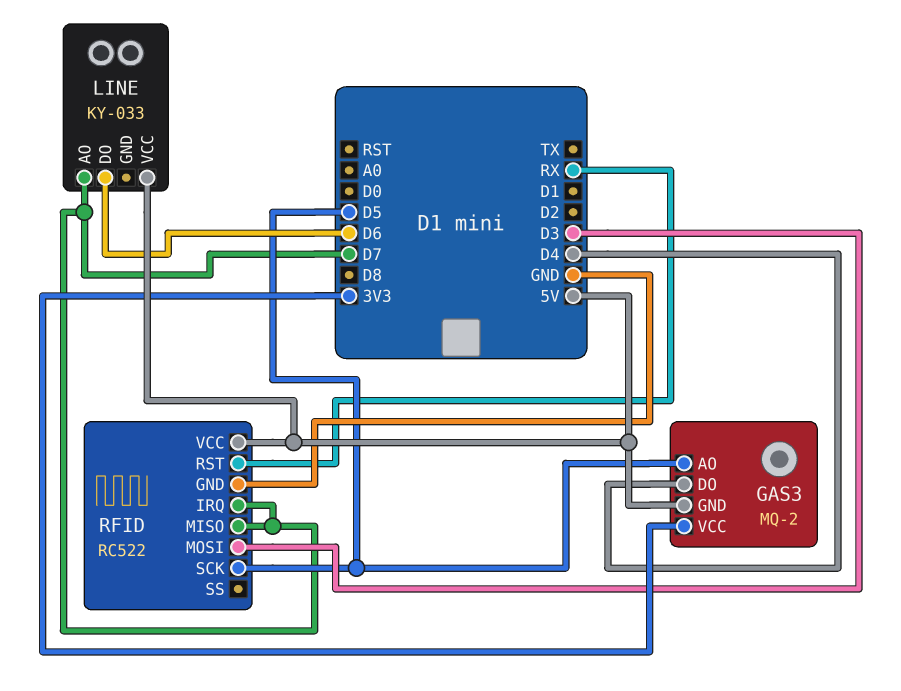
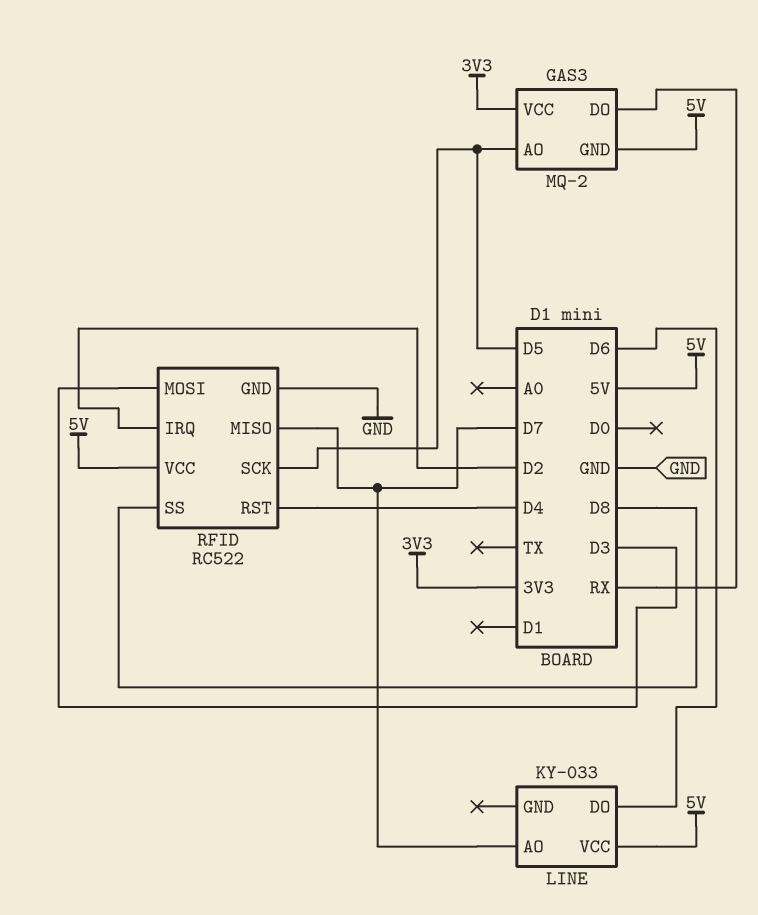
GAS3 pin DO: D4 -> RX
RFID pin IRQ: D7 -> D2
RFID pin RST: RX -> D4
RFID pin SS: none -> D8

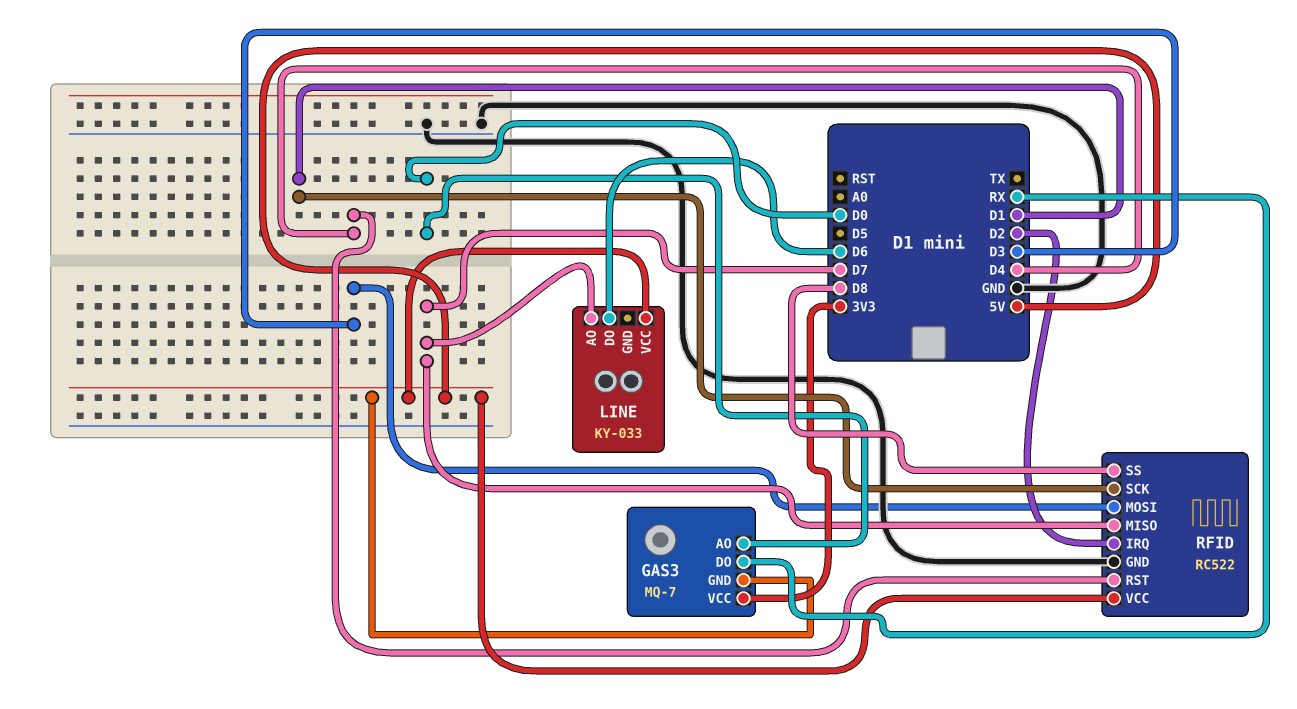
GAS3: MQ-2 -> MQ-7
GAS3 pin AO: D5 -> D0
RFID pin SCK: D5 -> D1

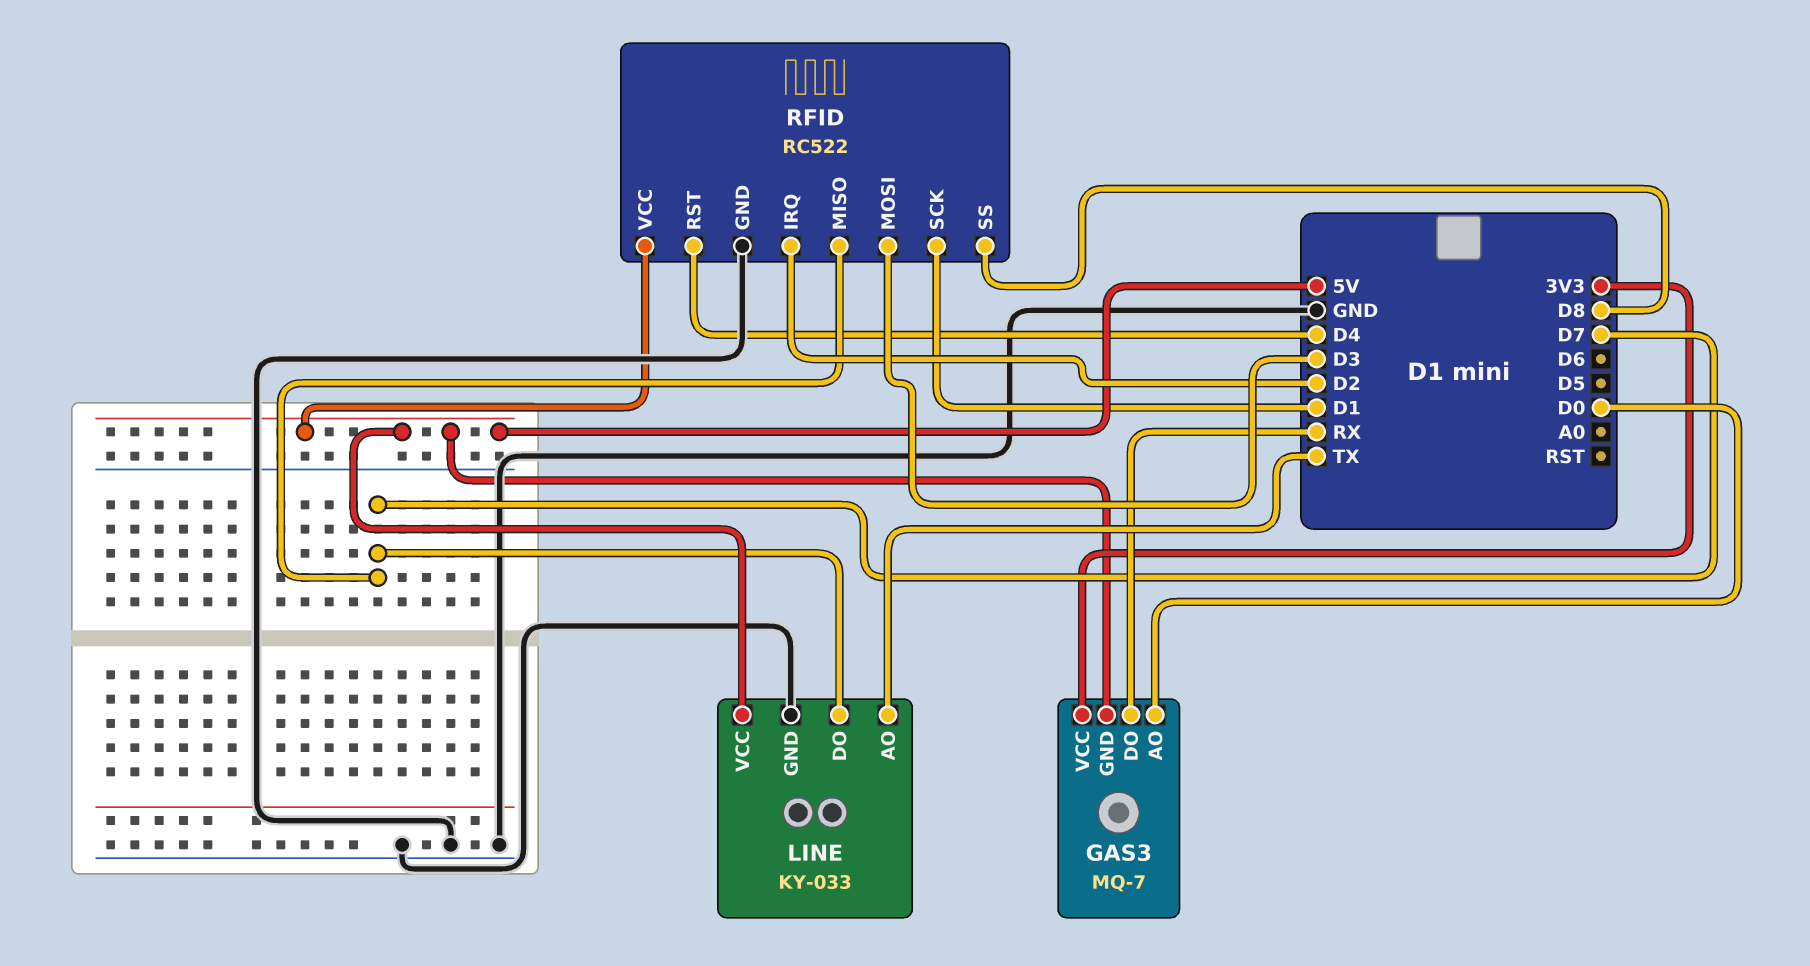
LINE pin AO: D7 -> TX
LINE pin DO: D6 -> D7
LINE pin GND: none -> GND

